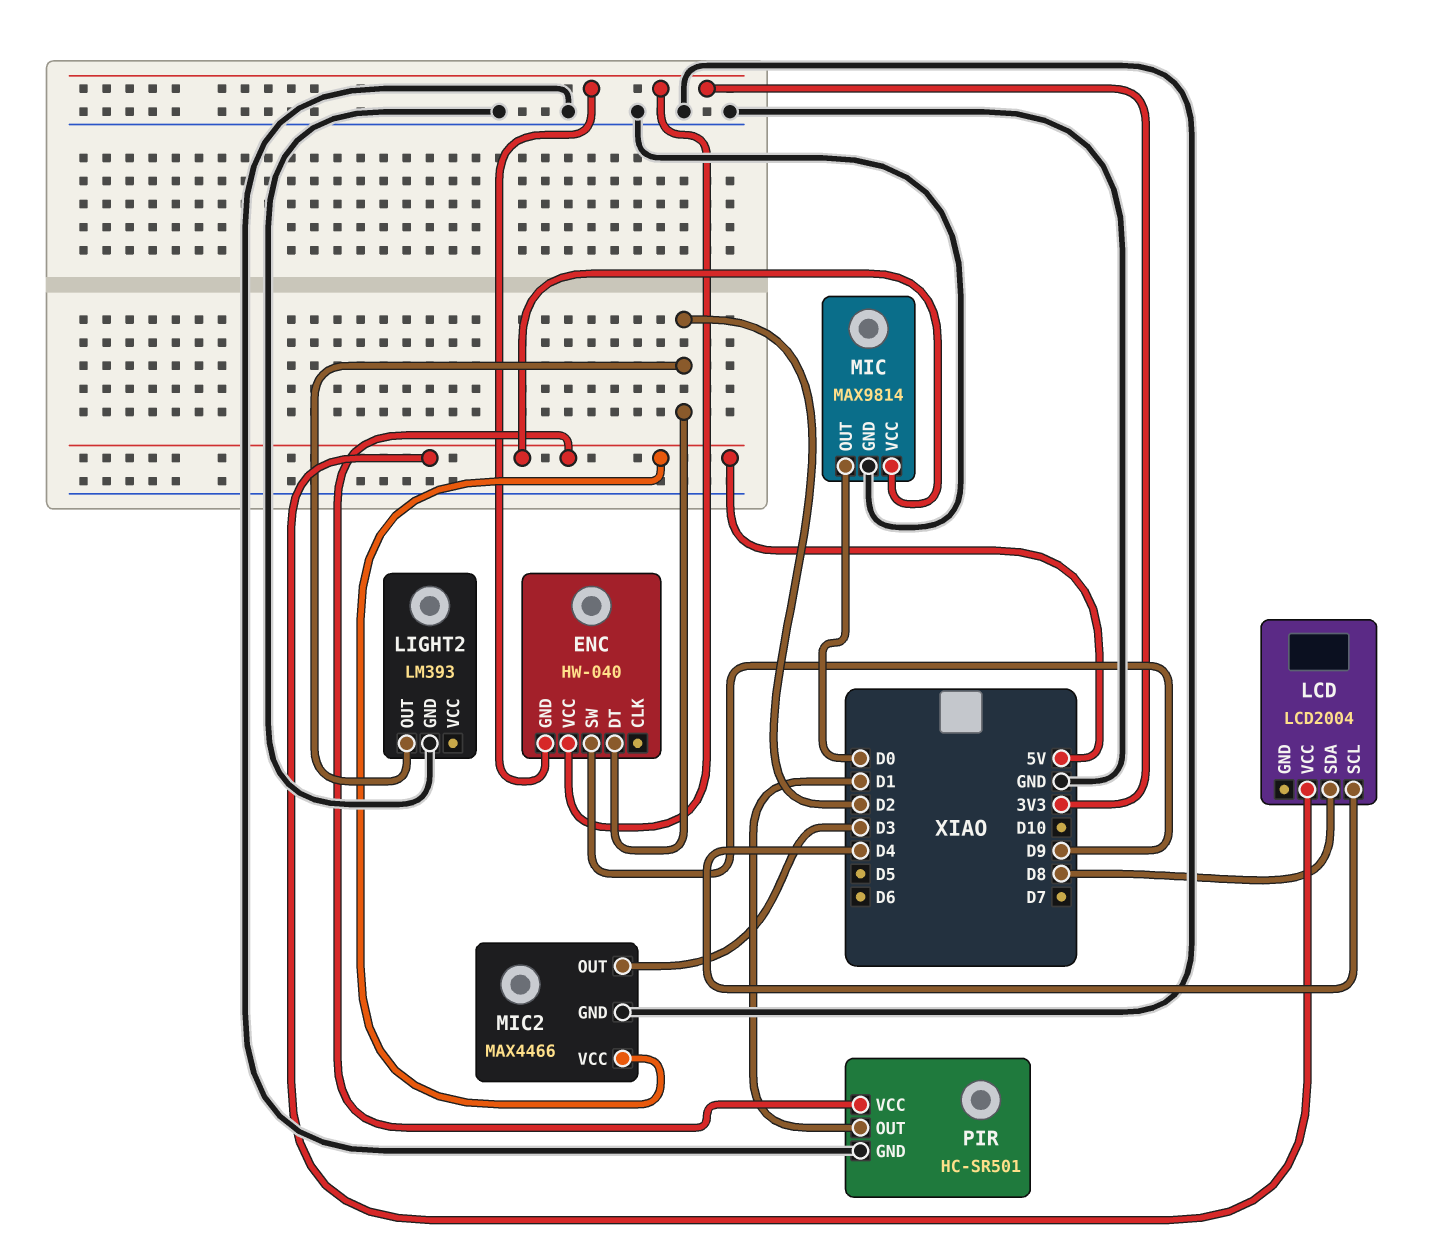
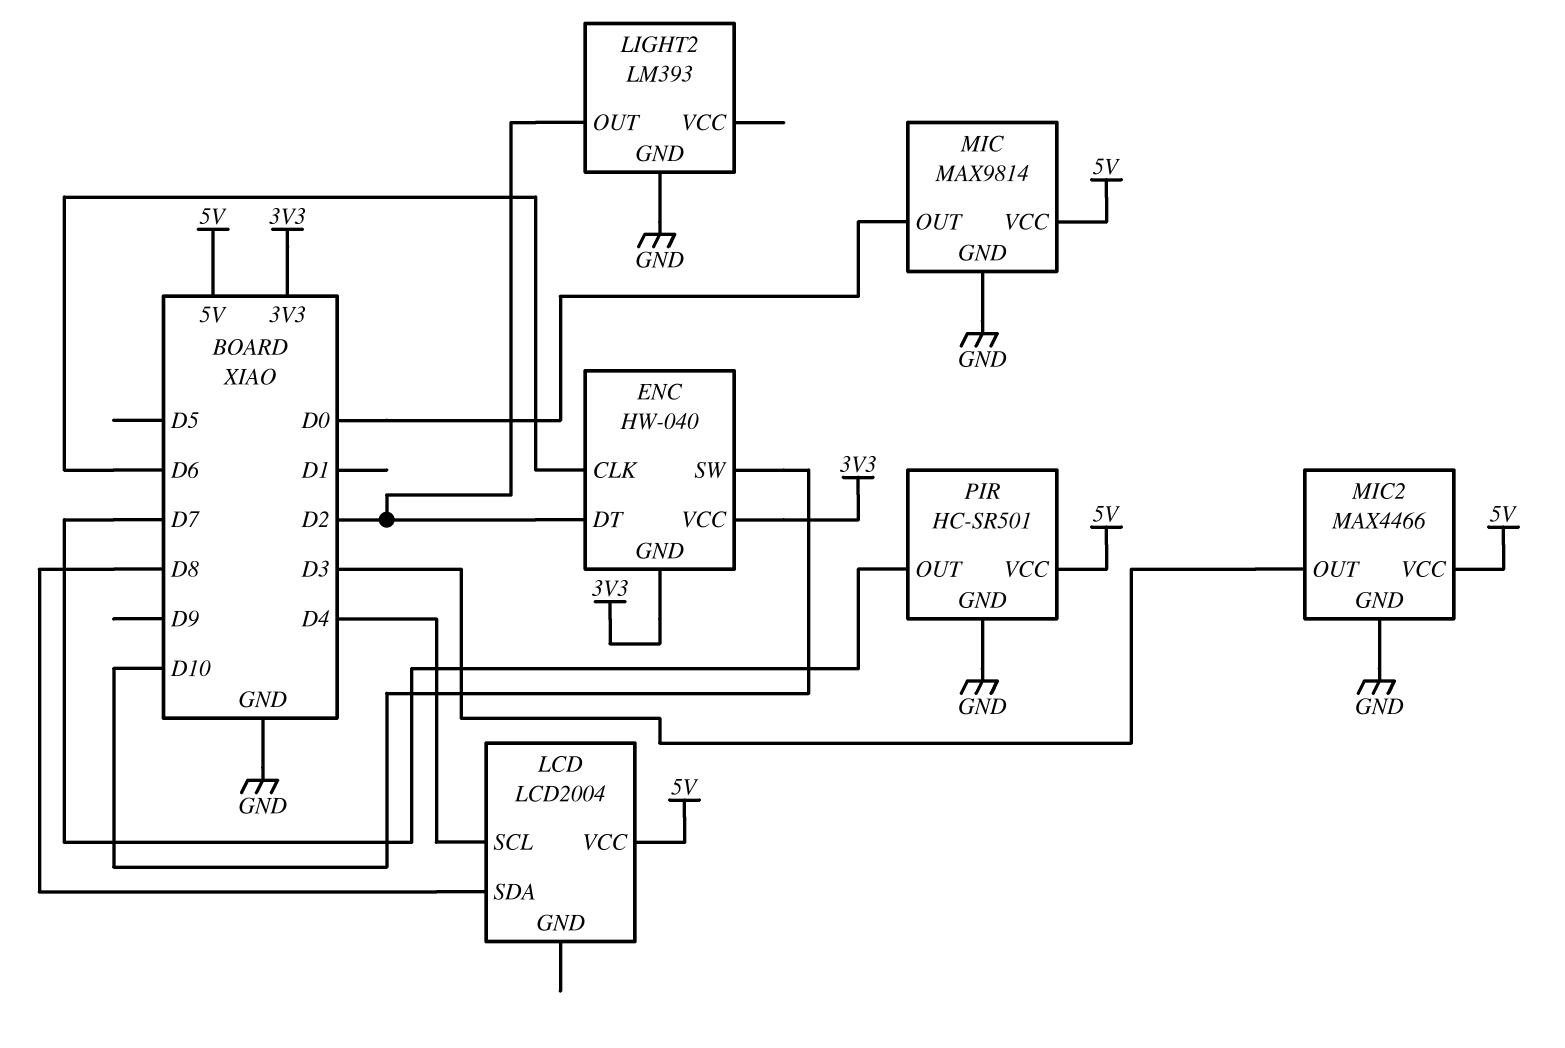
ENC pin CLK: none -> D6
ENC pin SW: D9 -> D10
PIR pin OUT: D1 -> D7

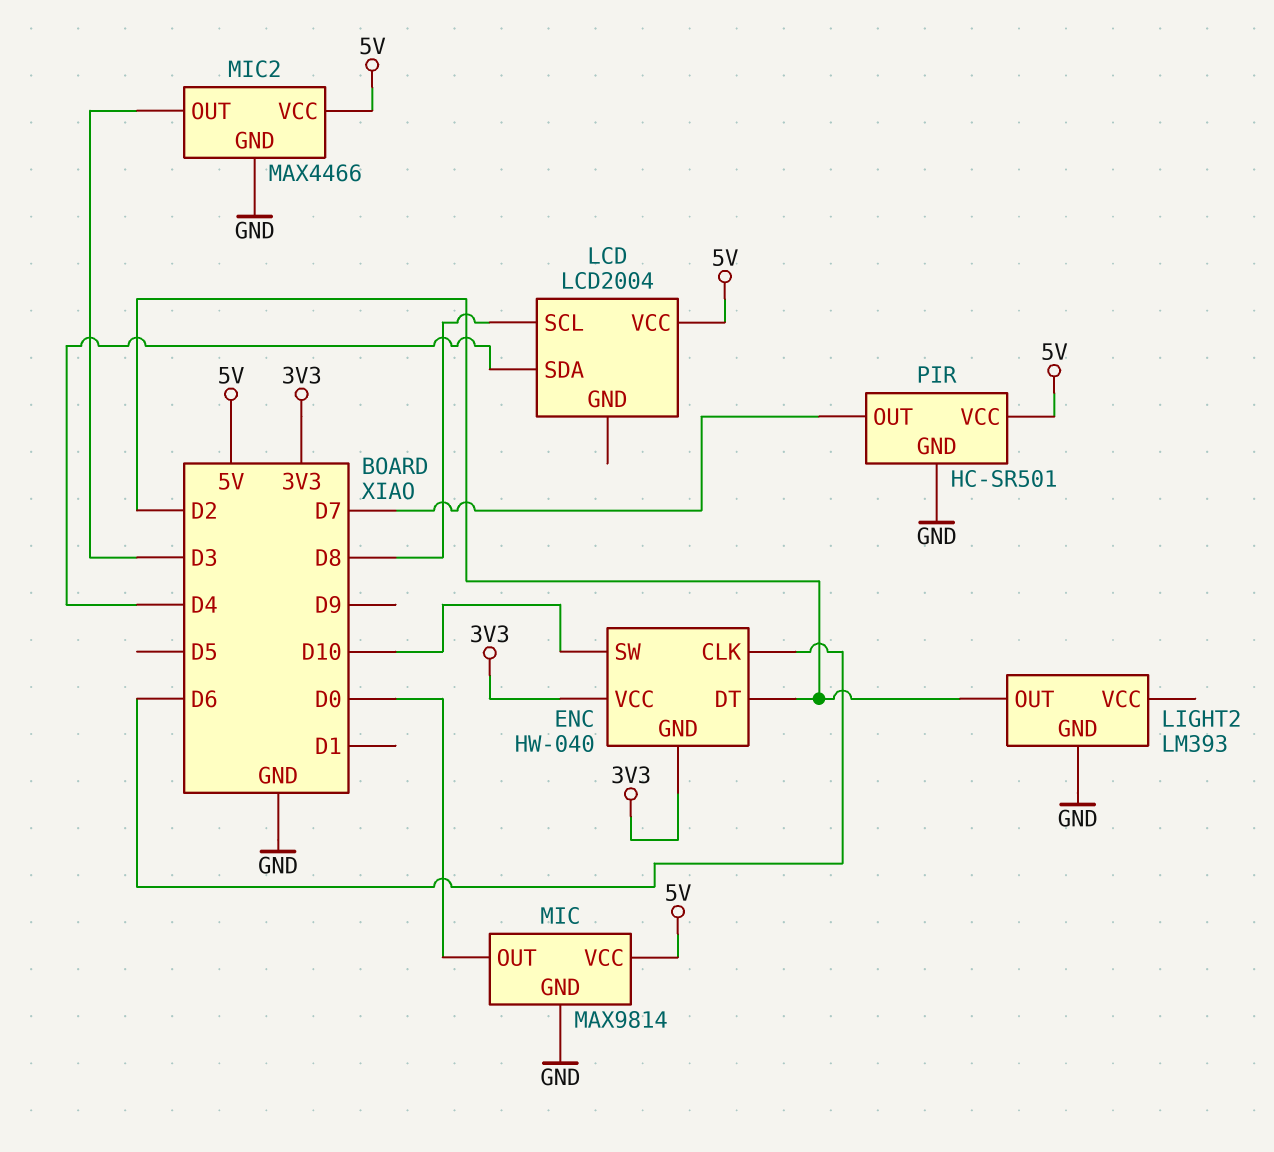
LCD pin SCL: D4 -> D8
LCD pin SDA: D8 -> D4

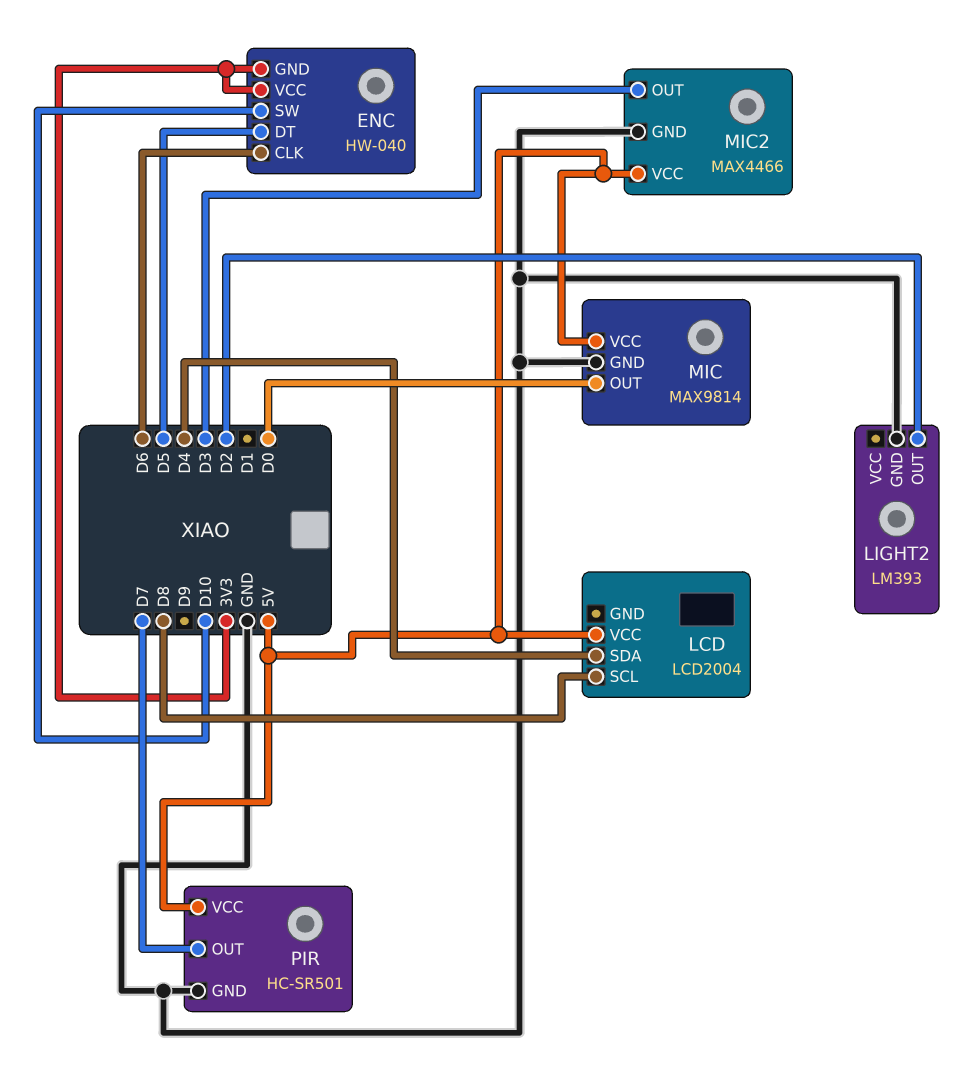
ENC pin DT: D2 -> D5

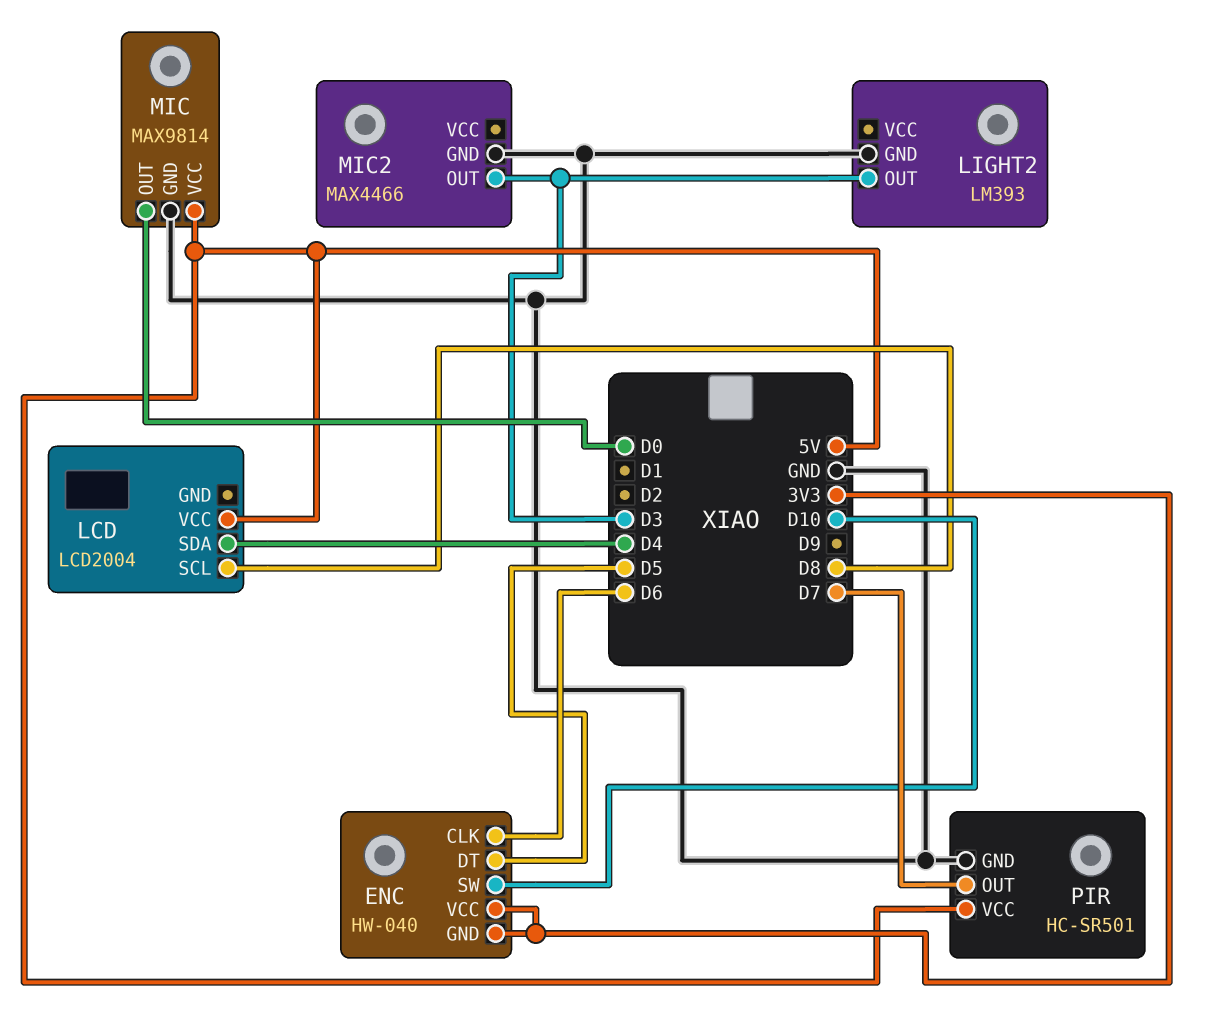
LIGHT2 pin OUT: D2 -> D3
MIC2 pin VCC: 5V -> none

